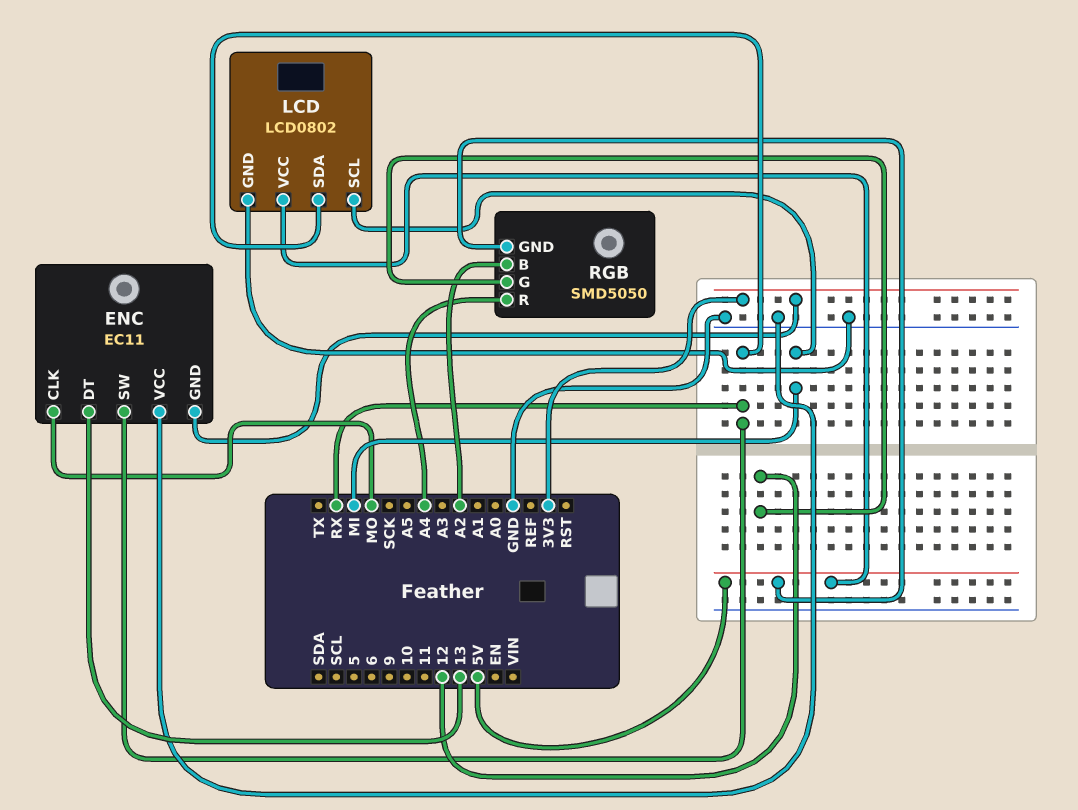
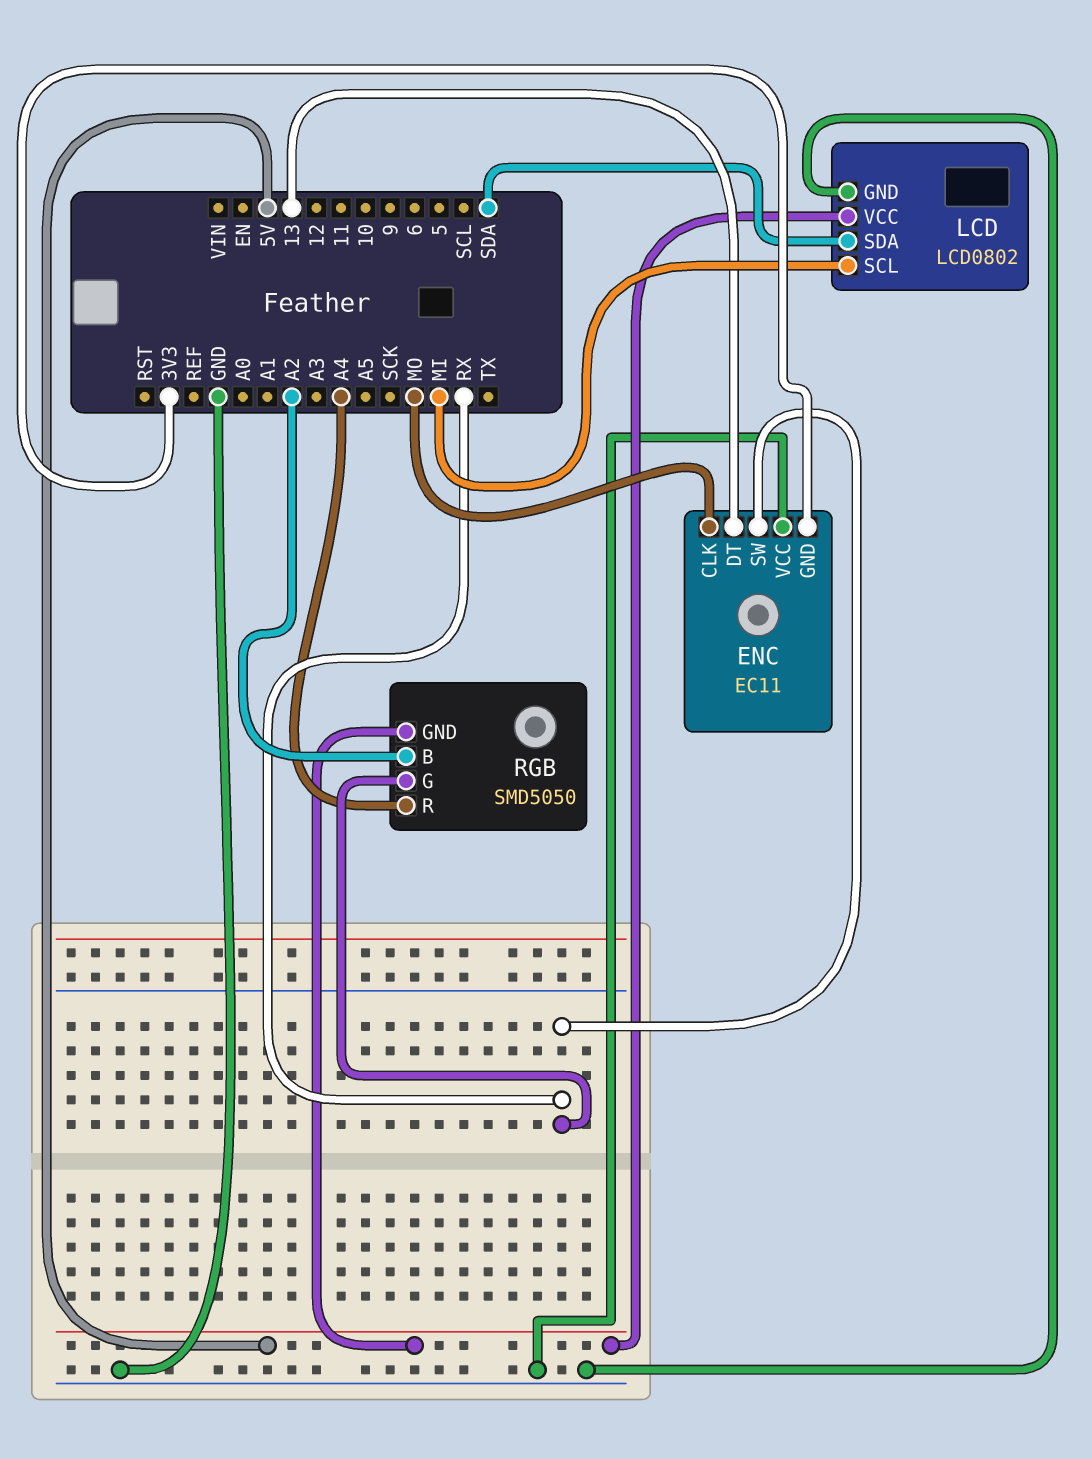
LCD pin SDA: RX -> SDA
RGB pin G: 12 -> RX

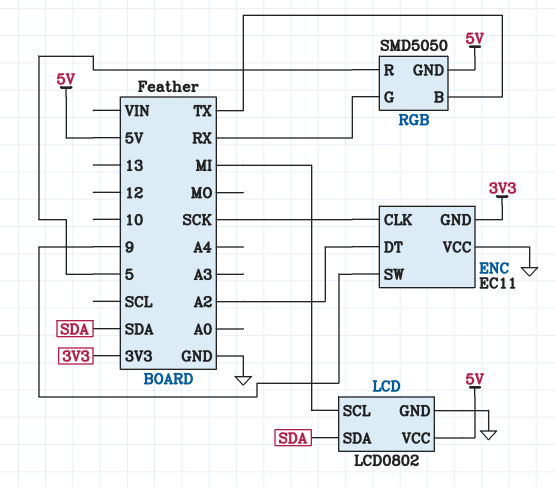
ENC pin CLK: MO -> SCK
ENC pin DT: 13 -> A2
ENC pin SW: RX -> 9
RGB pin B: A2 -> TX
RGB pin R: A4 -> 5

